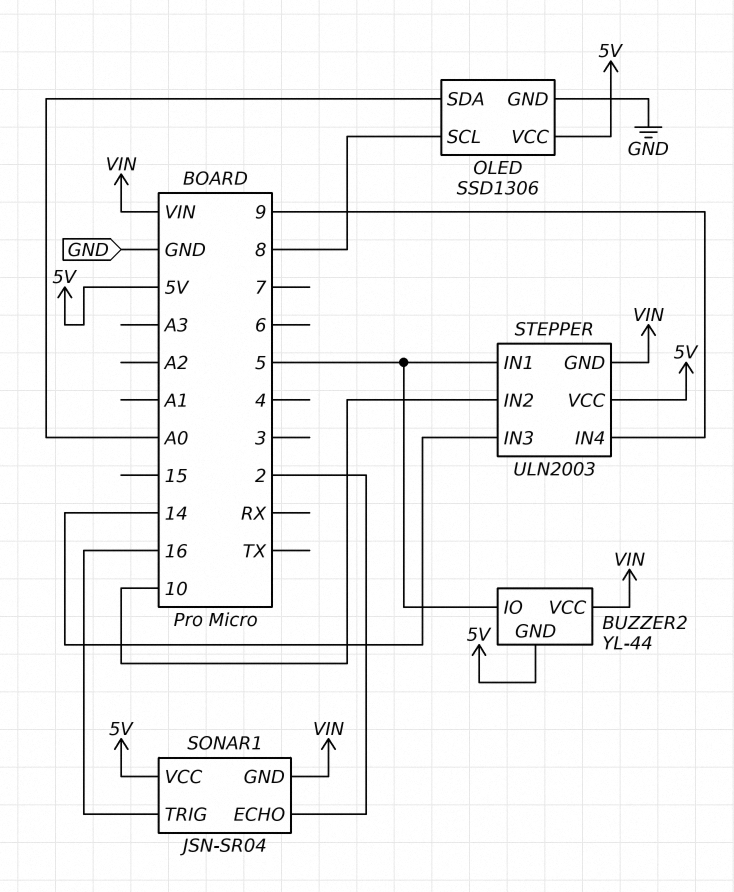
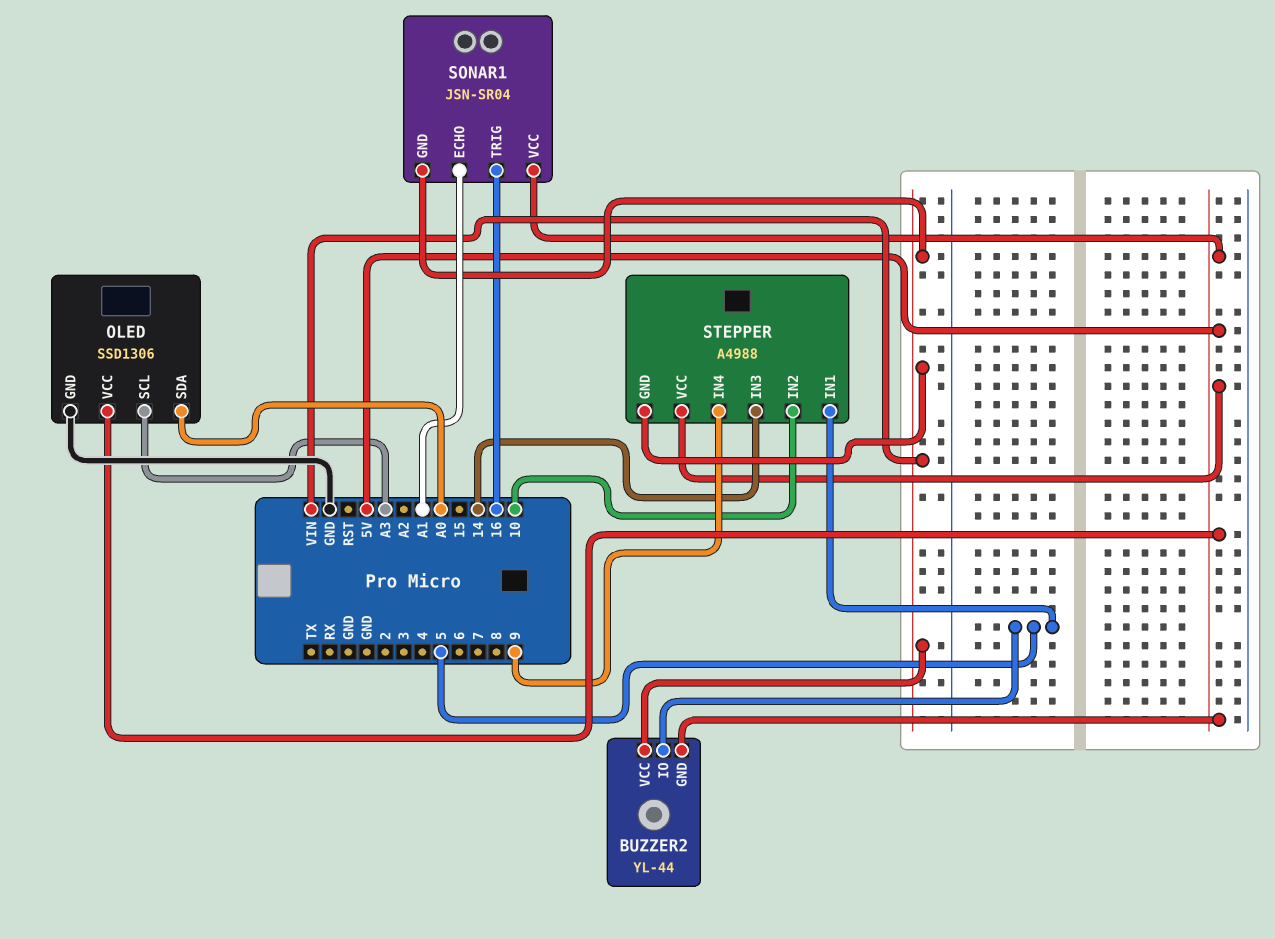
OLED pin SCL: 8 -> A3
SONAR1 pin ECHO: 2 -> A1
STEPPER: ULN2003 -> A4988

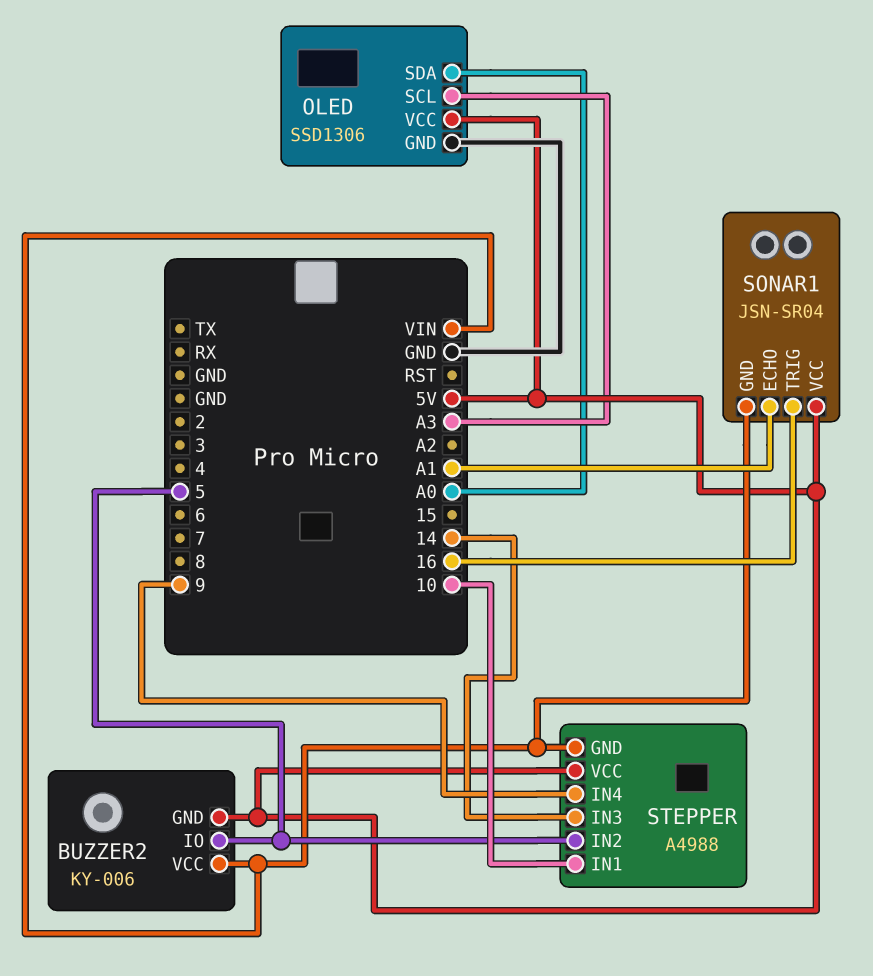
BUZZER2: YL-44 -> KY-006
STEPPER pin IN1: 5 -> 10
STEPPER pin IN2: 10 -> 5

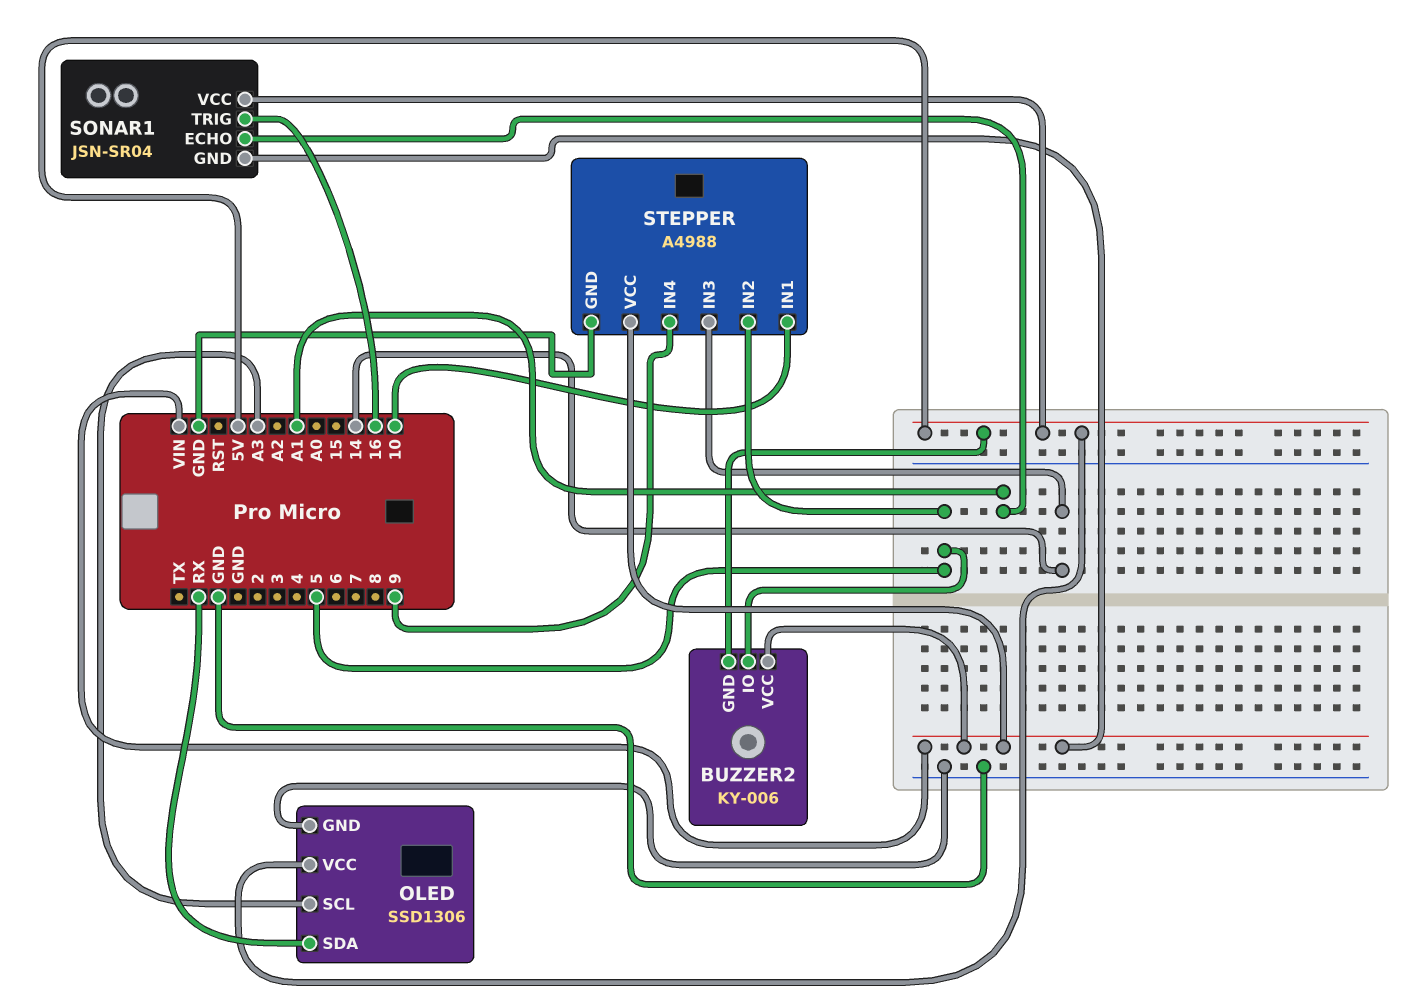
OLED pin SDA: A0 -> RX
STEPPER pin GND: VIN -> GND
STEPPER pin VCC: 5V -> VIN

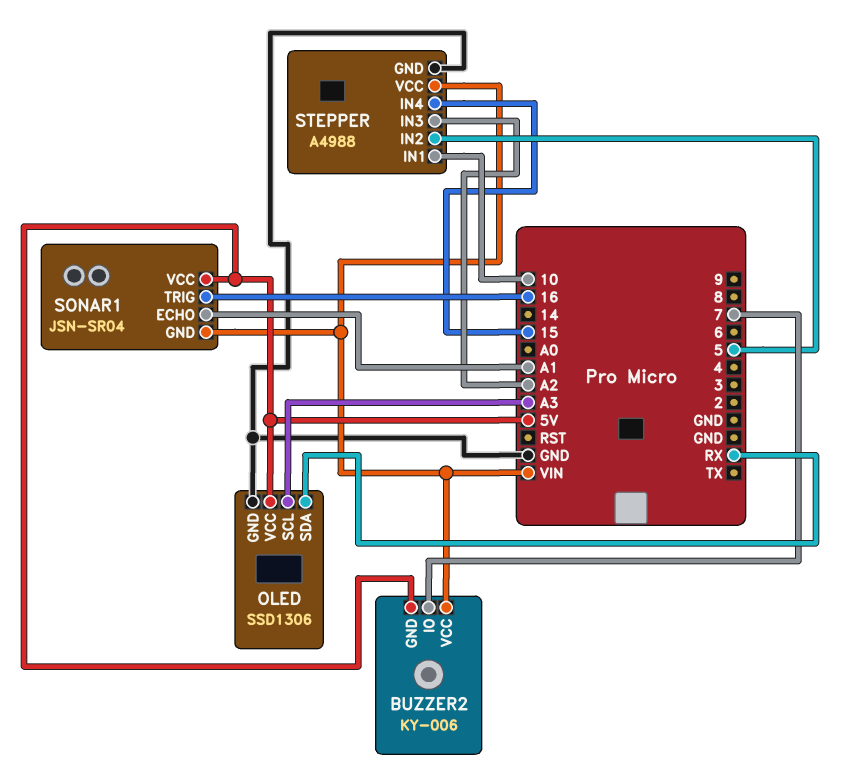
BUZZER2 pin IO: 5 -> 7
STEPPER pin IN3: 14 -> A2
STEPPER pin IN4: 9 -> 15

